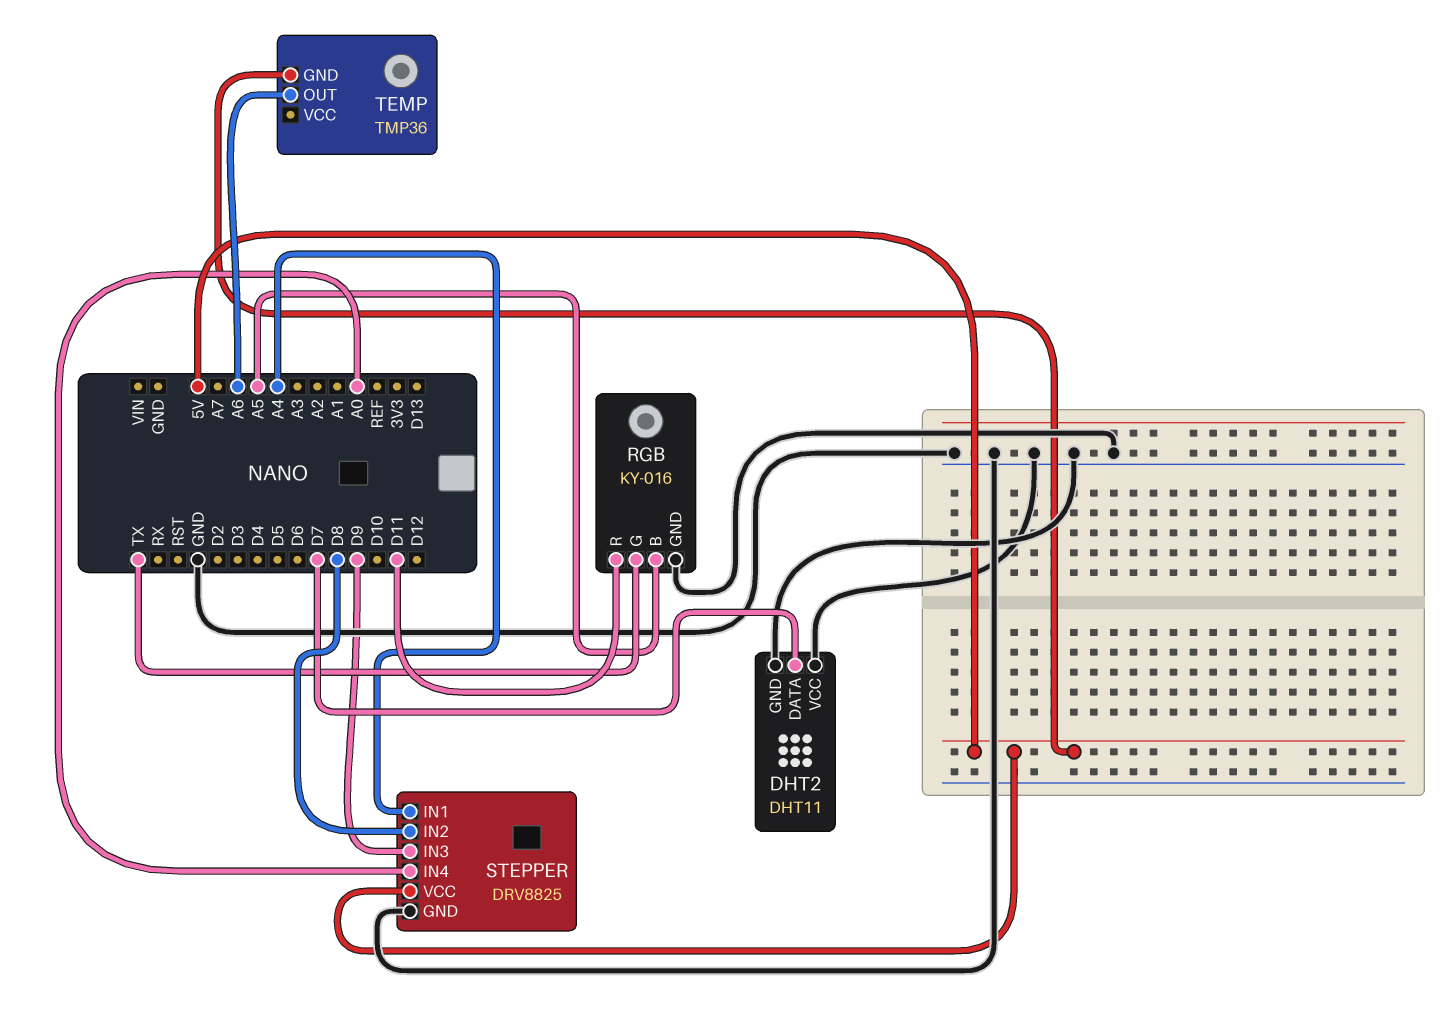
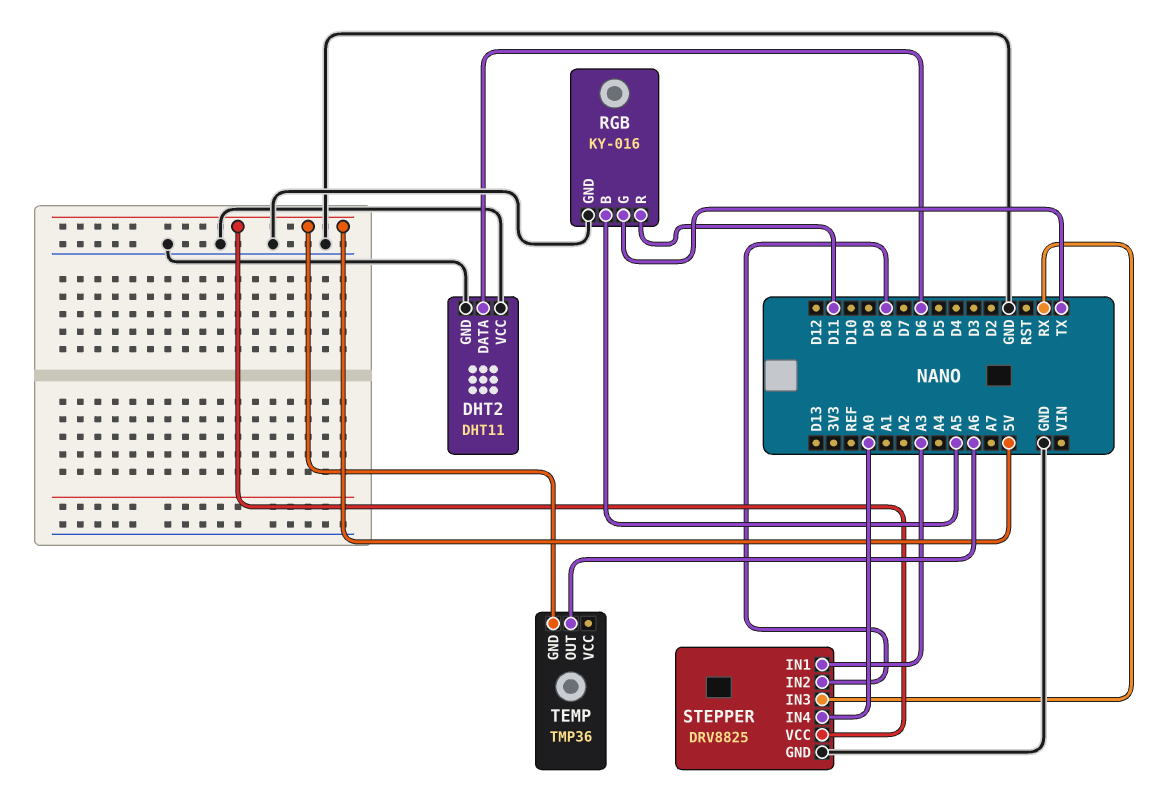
DHT2 pin DATA: D7 -> D6
STEPPER pin IN1: A4 -> A3
STEPPER pin IN3: D9 -> RX

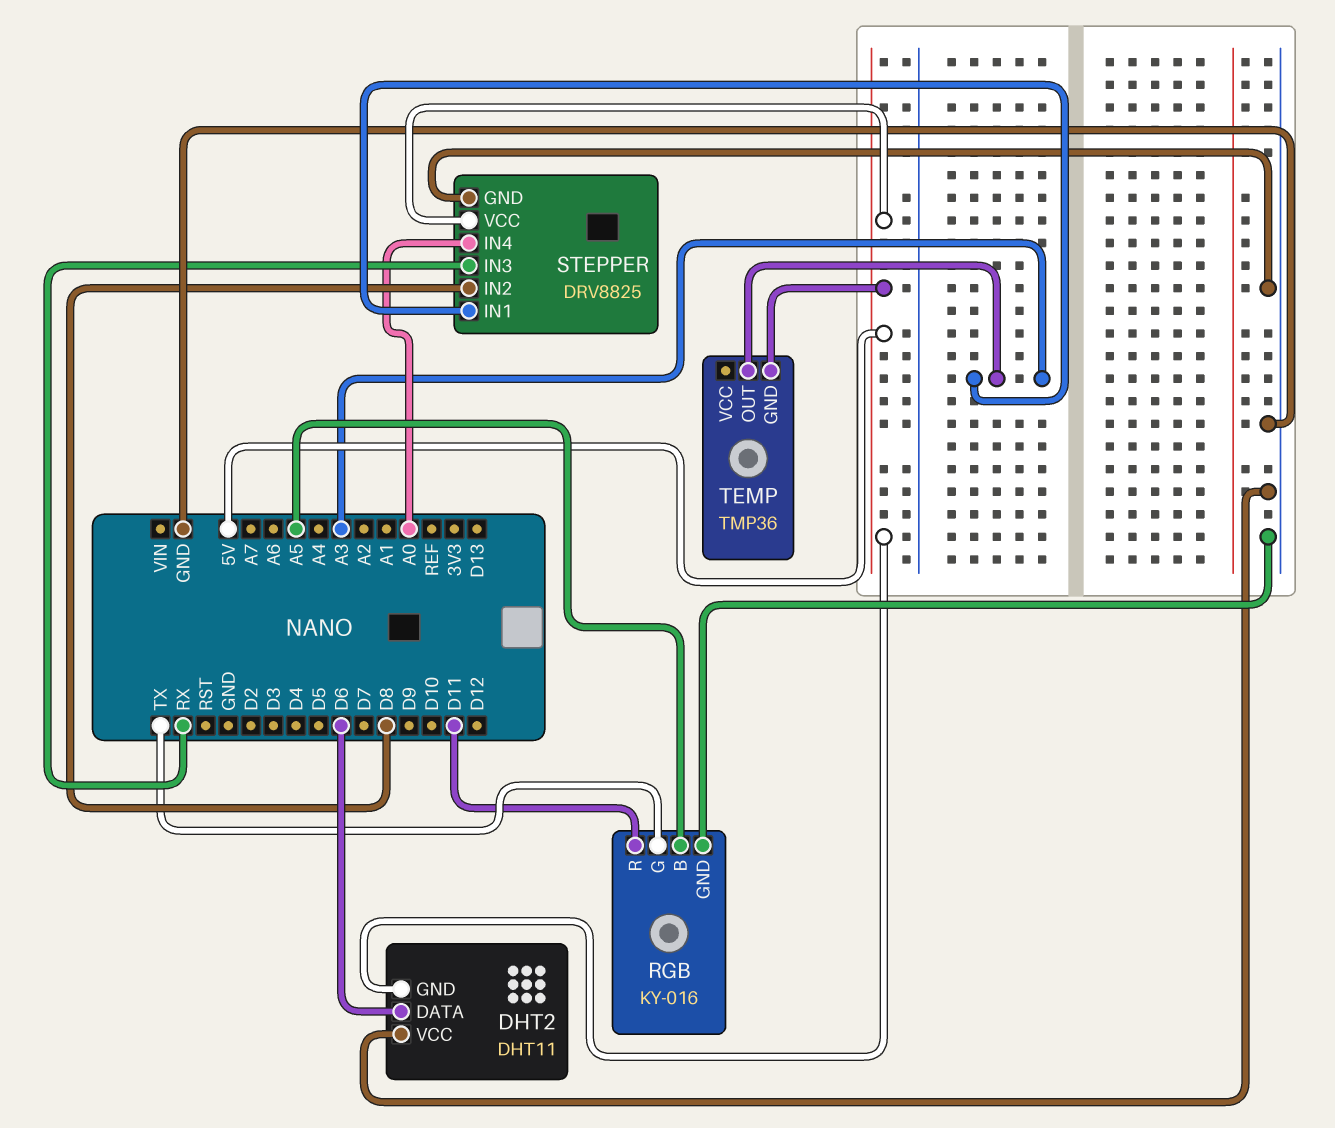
DHT2 pin GND: GND -> 5V
TEMP pin OUT: A6 -> A3

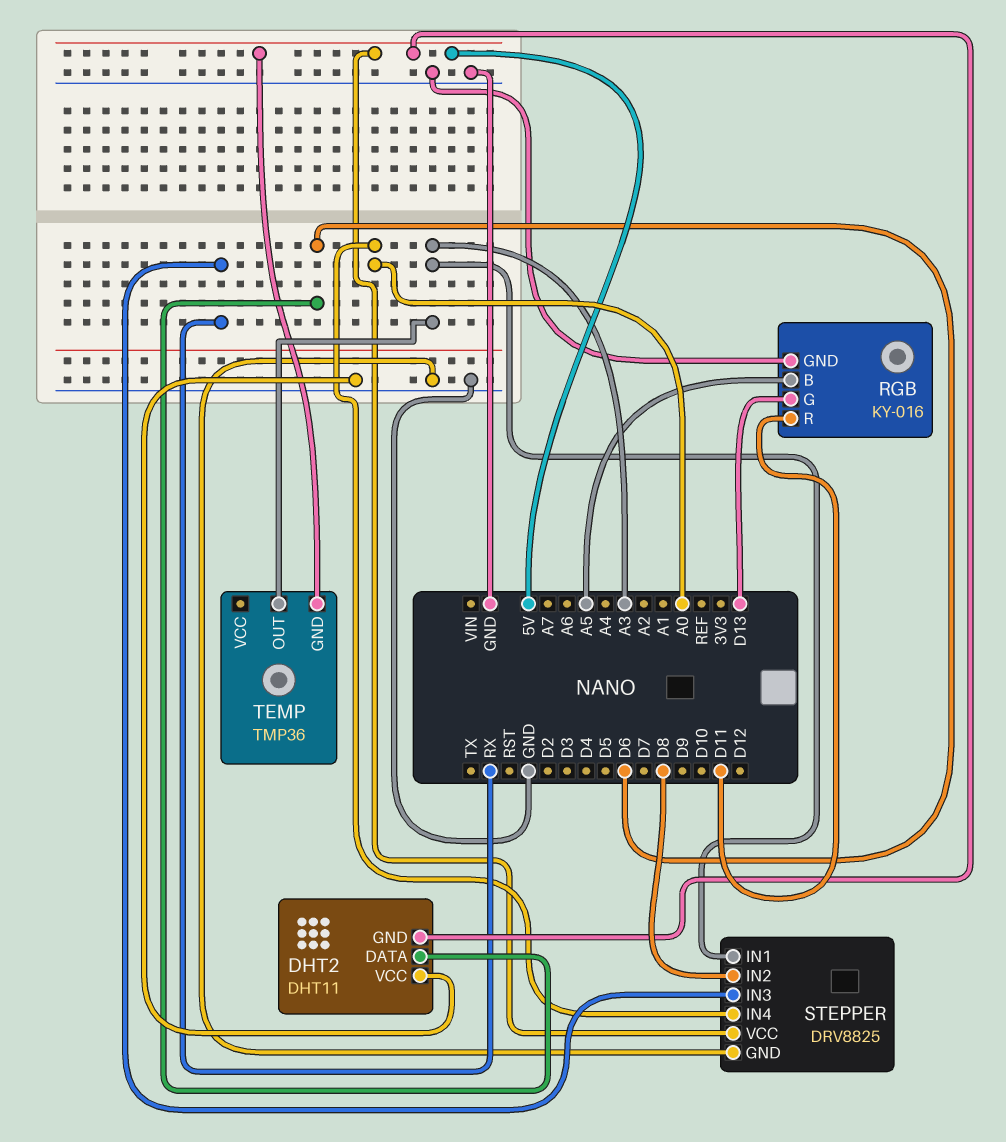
RGB pin G: TX -> D13

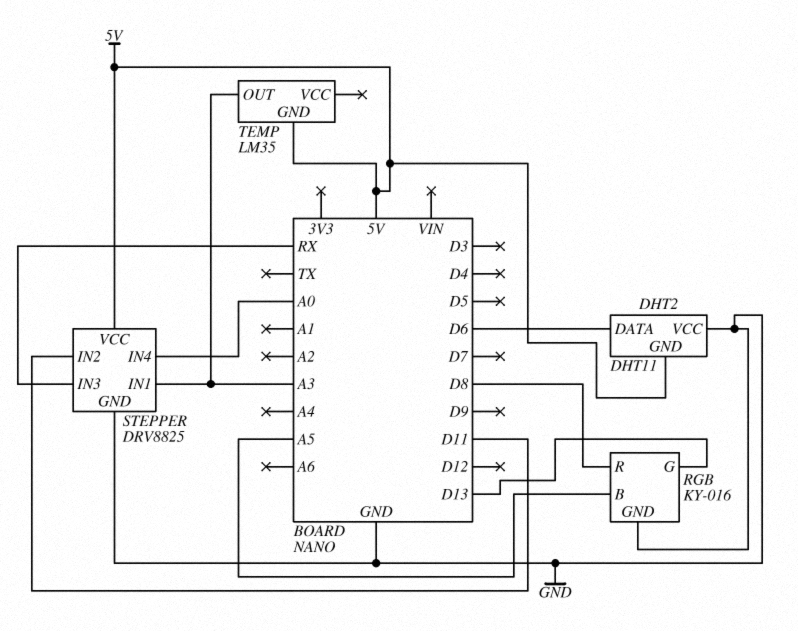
RGB pin R: D11 -> D8
STEPPER pin IN2: D8 -> D11
TEMP: TMP36 -> LM35

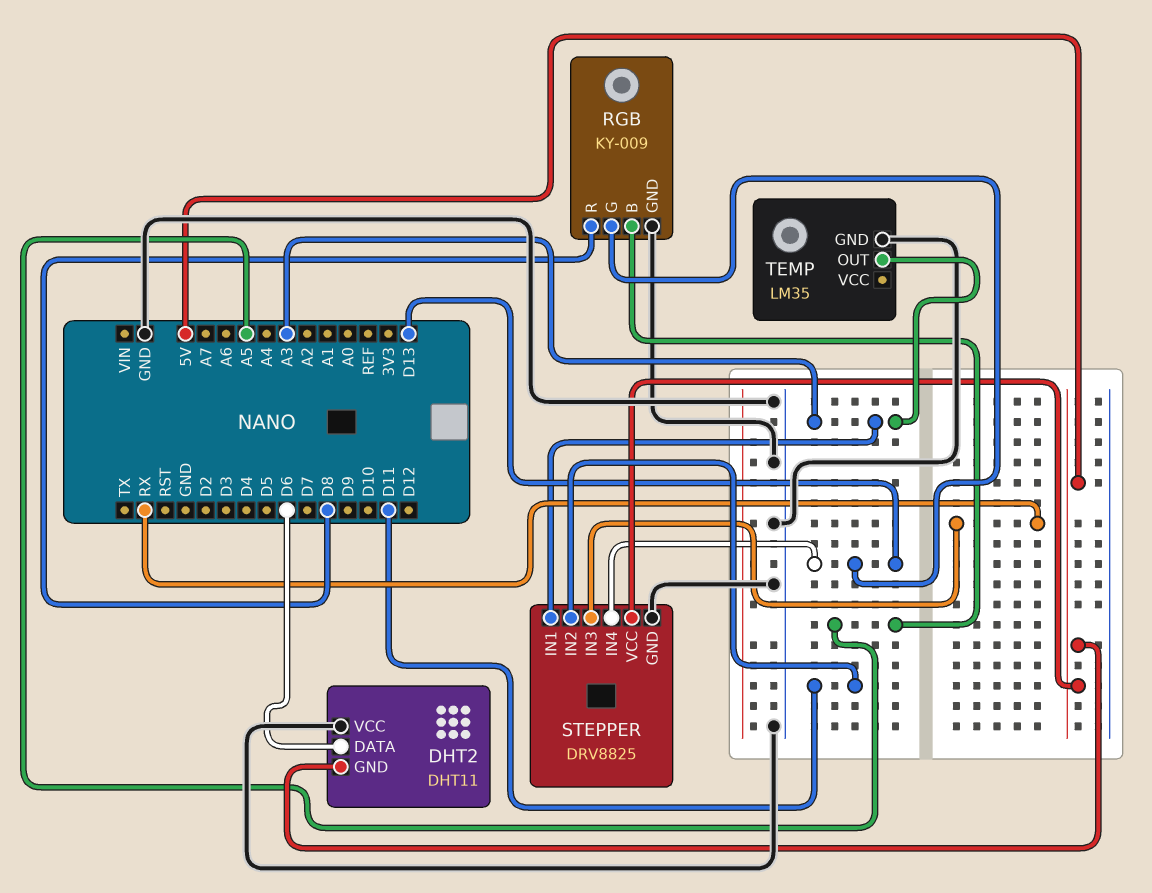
RGB: KY-016 -> KY-009
STEPPER pin IN4: A0 -> D13
TEMP pin GND: 5V -> GND

